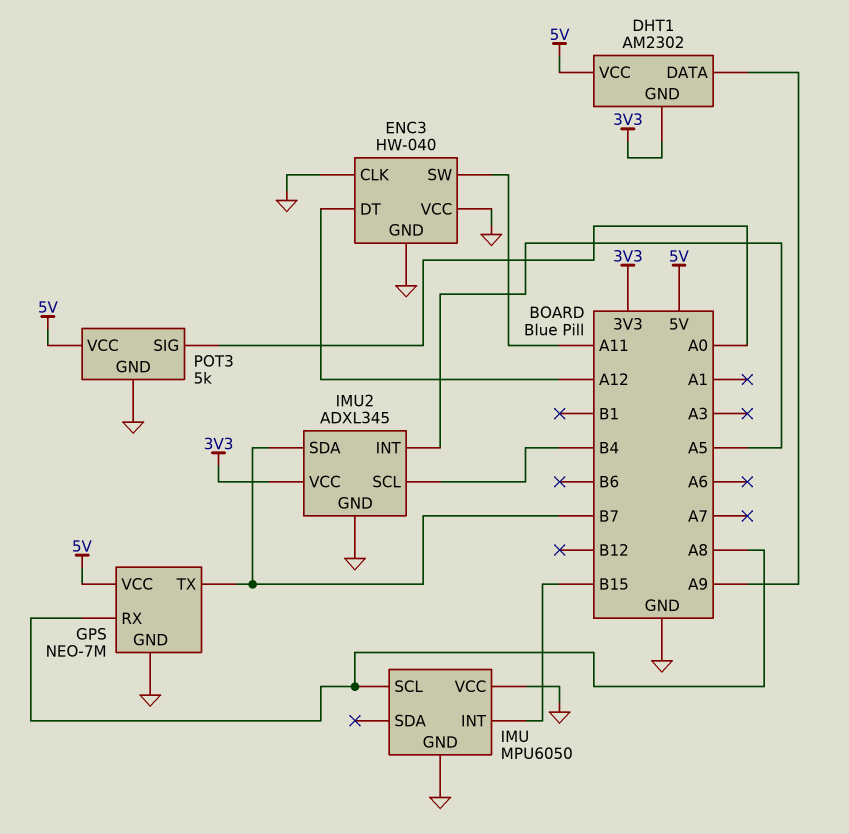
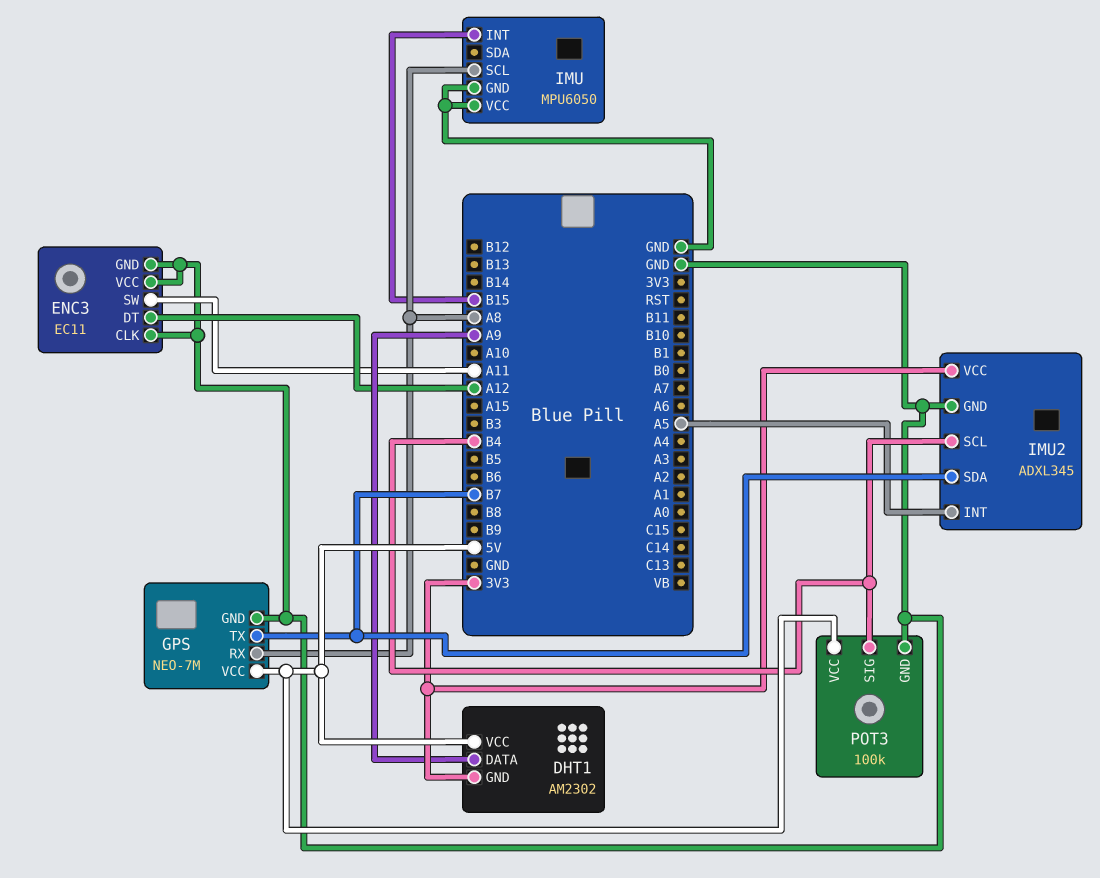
ENC3: HW-040 -> EC11
POT3: 5k -> 100k
POT3 pin SIG: A0 -> B4

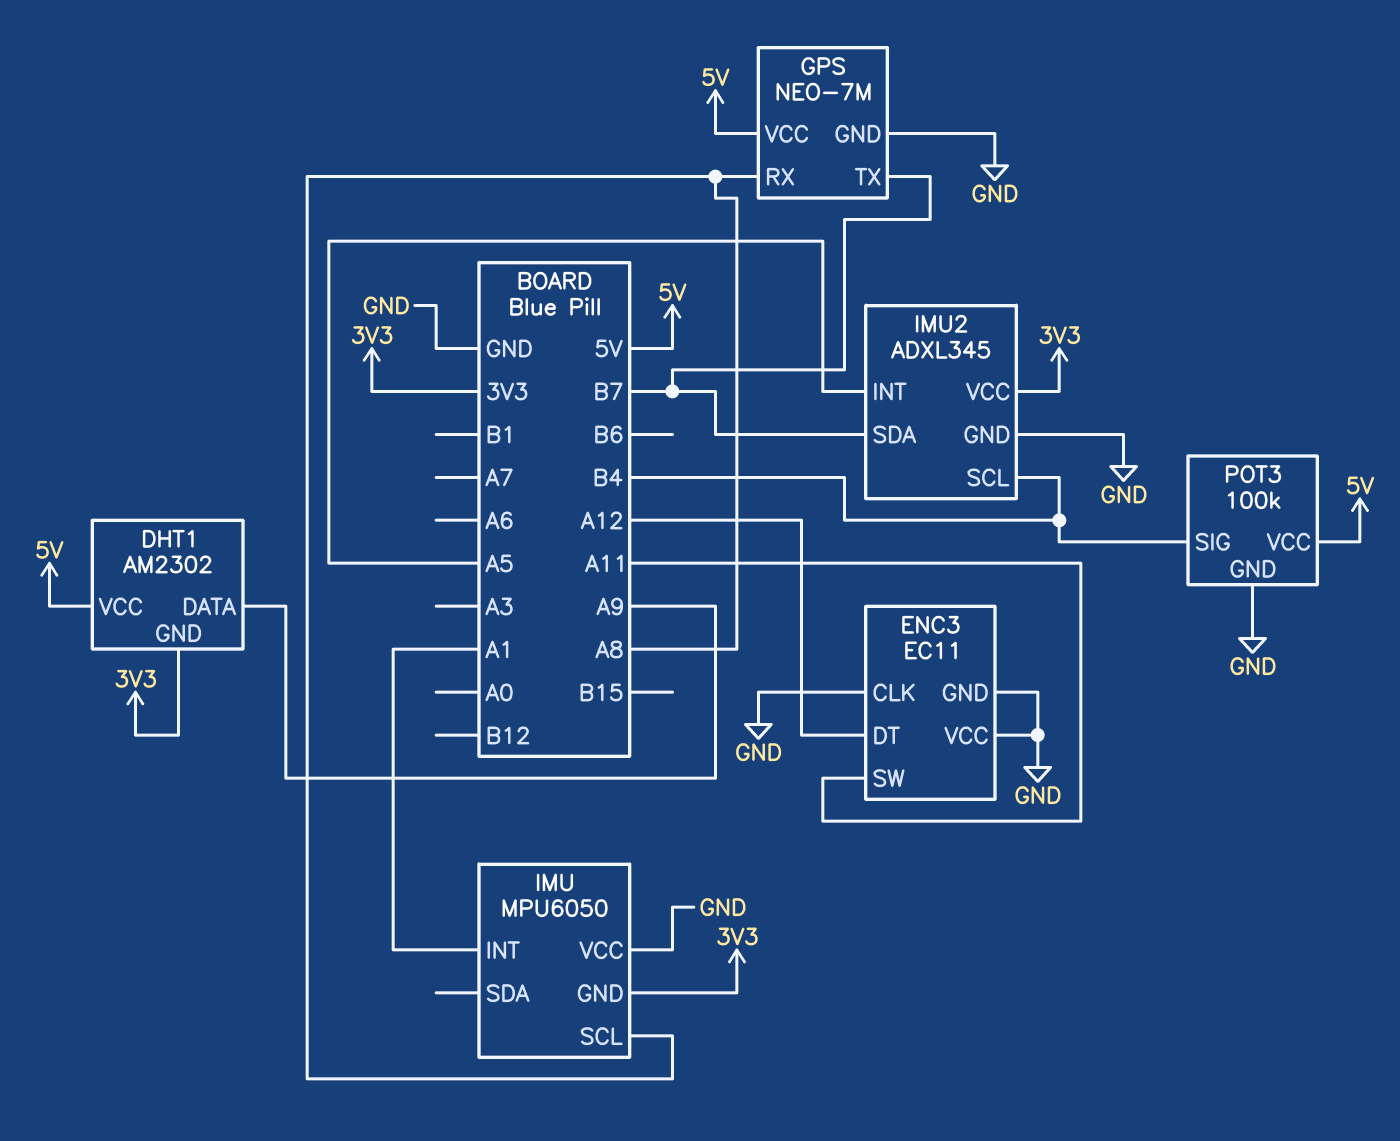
IMU pin GND: GND -> 3V3
IMU pin INT: B15 -> A1

